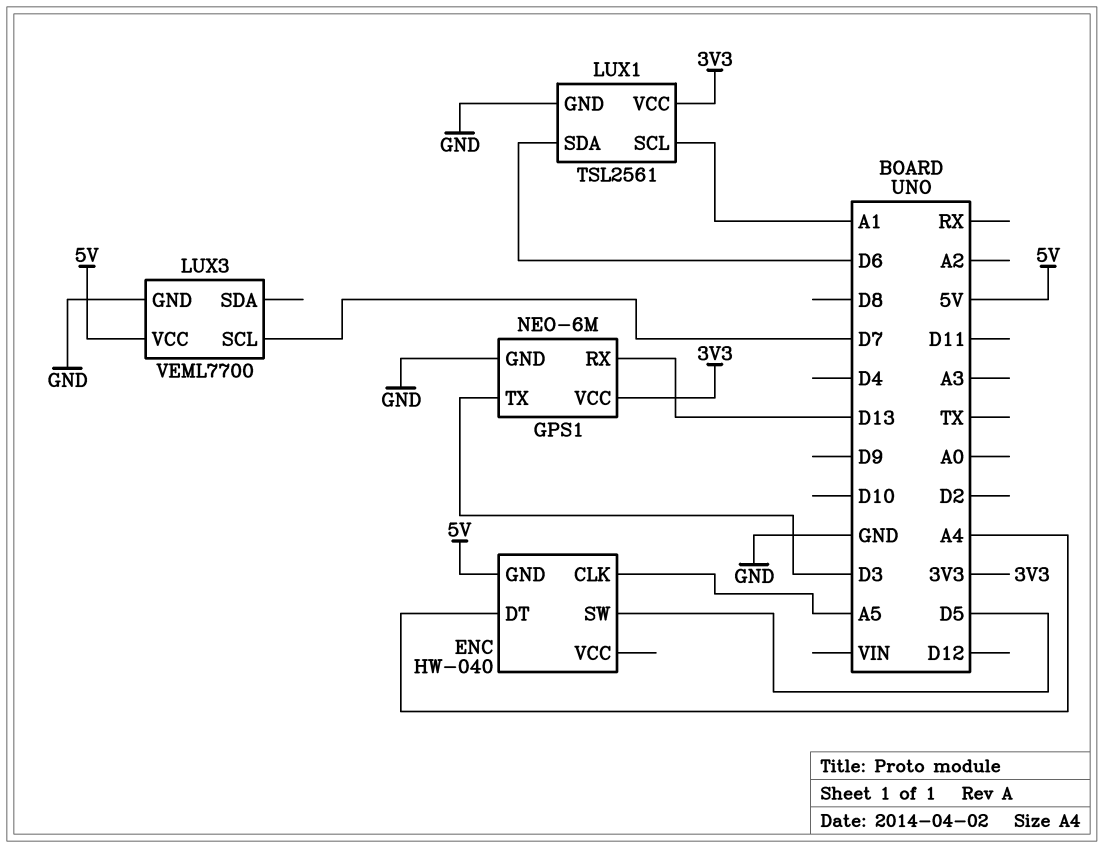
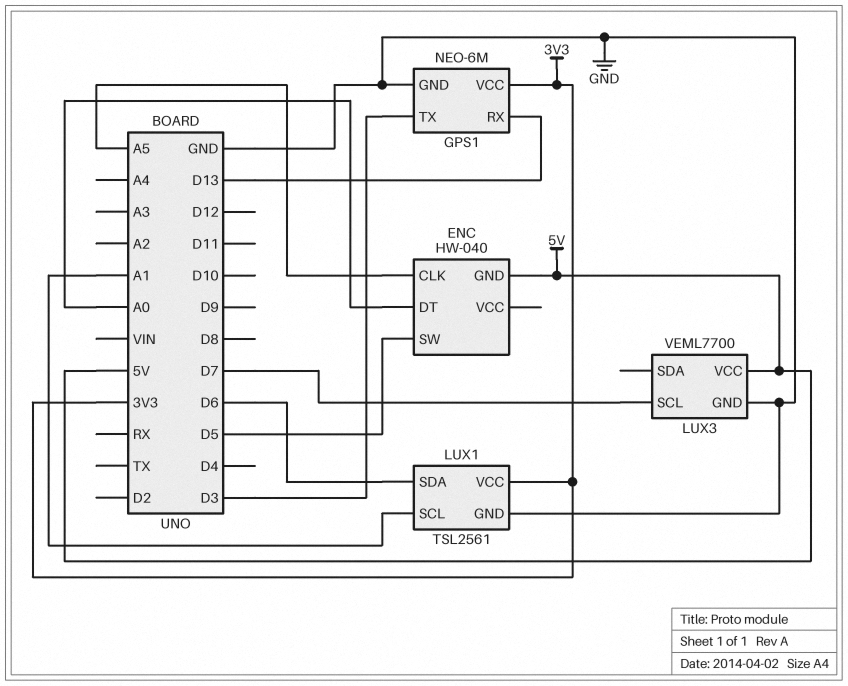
ENC pin DT: A4 -> A0

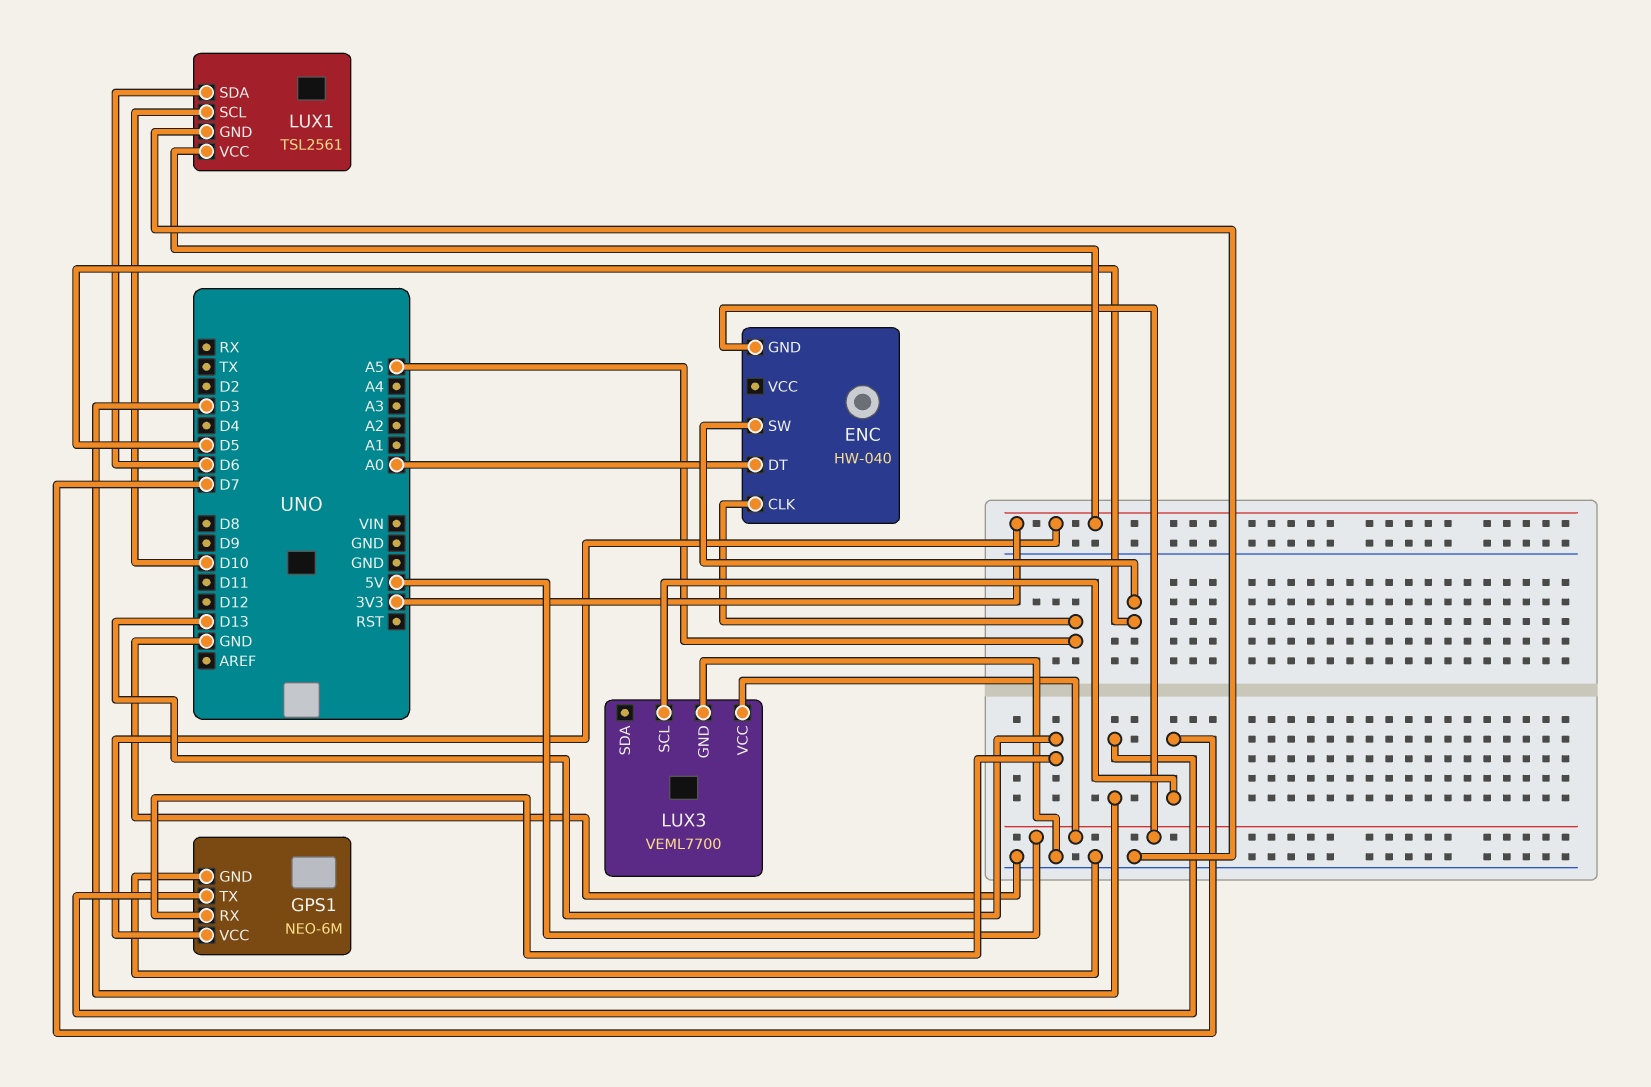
LUX1 pin SCL: A1 -> D10

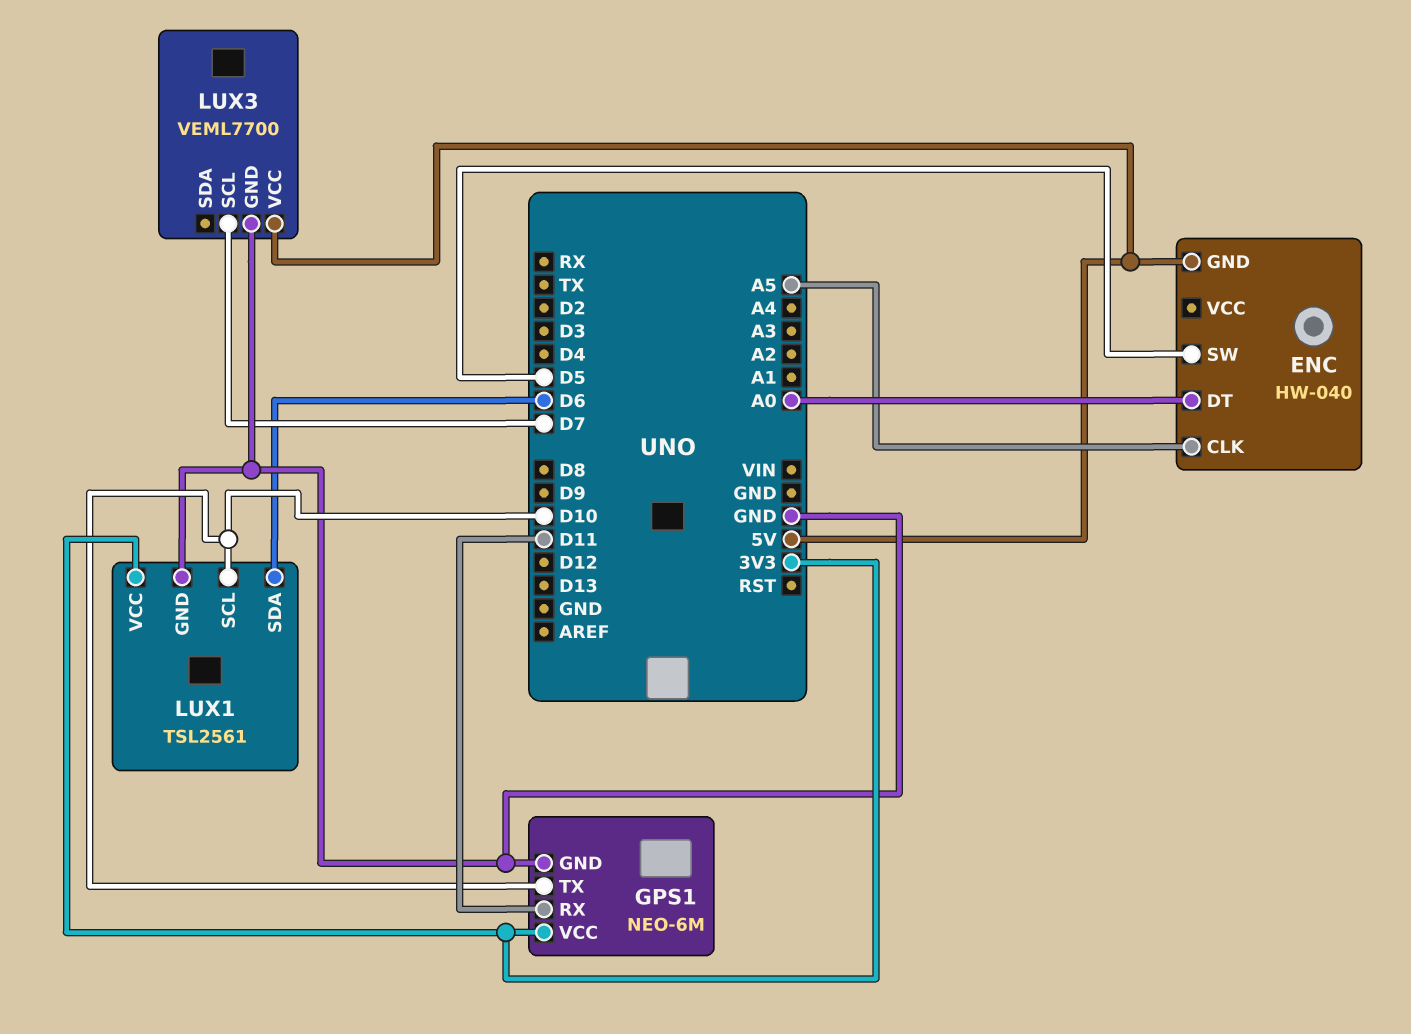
GPS1 pin RX: D13 -> D11
GPS1 pin TX: D3 -> D10

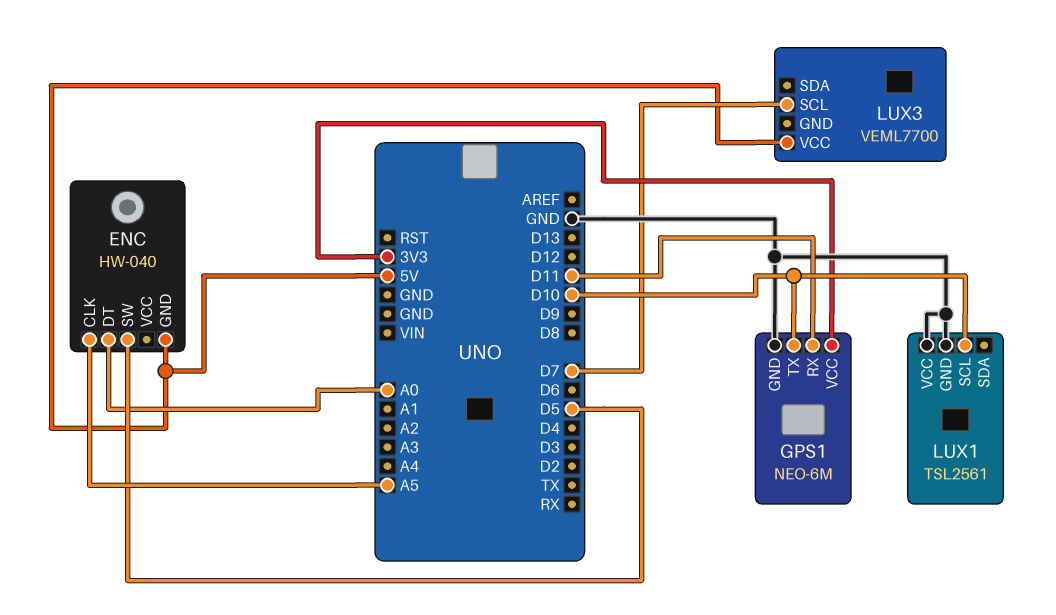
LUX1 pin SDA: D6 -> none
LUX1 pin VCC: 3V3 -> GND
LUX3 pin GND: GND -> none

